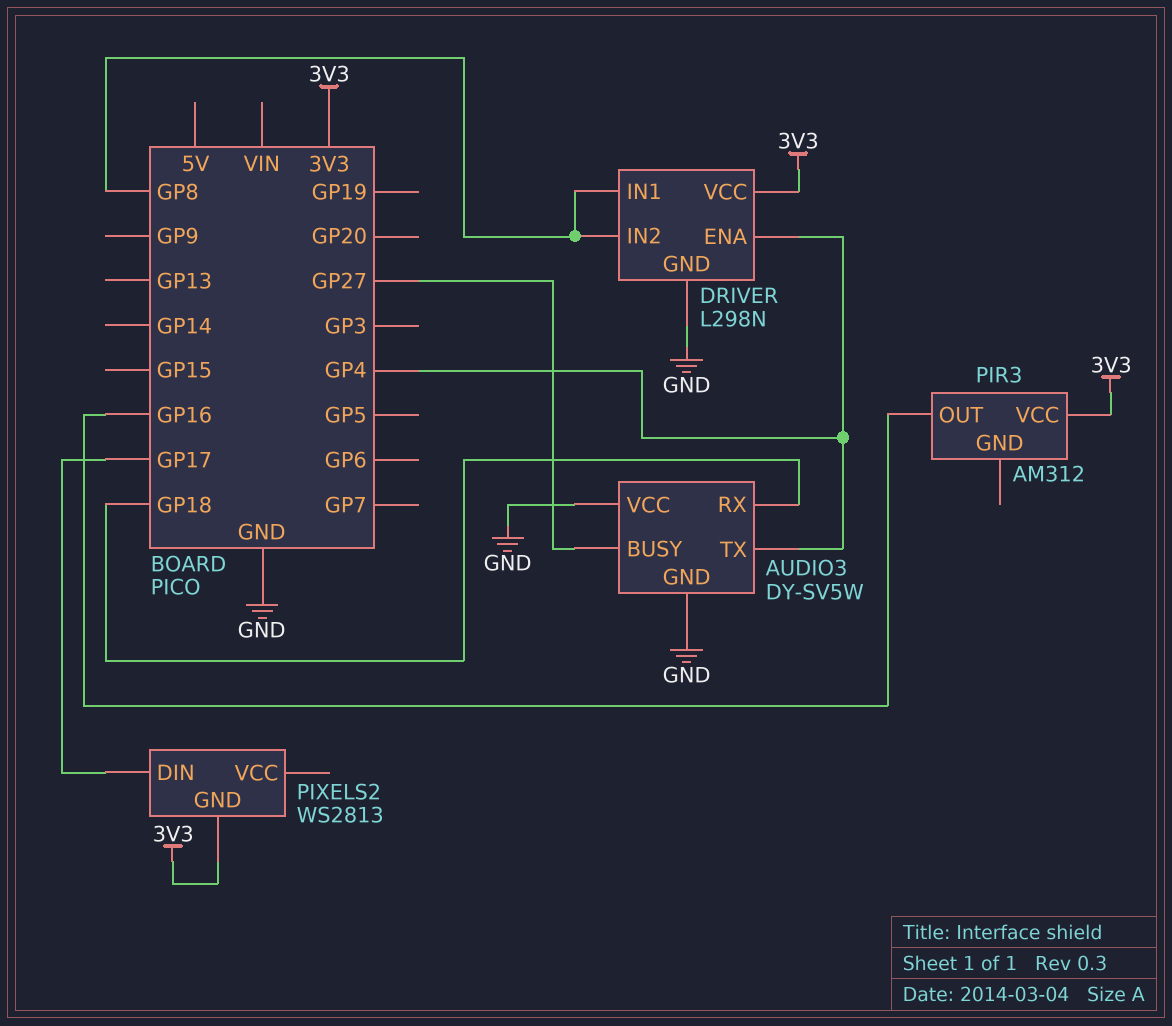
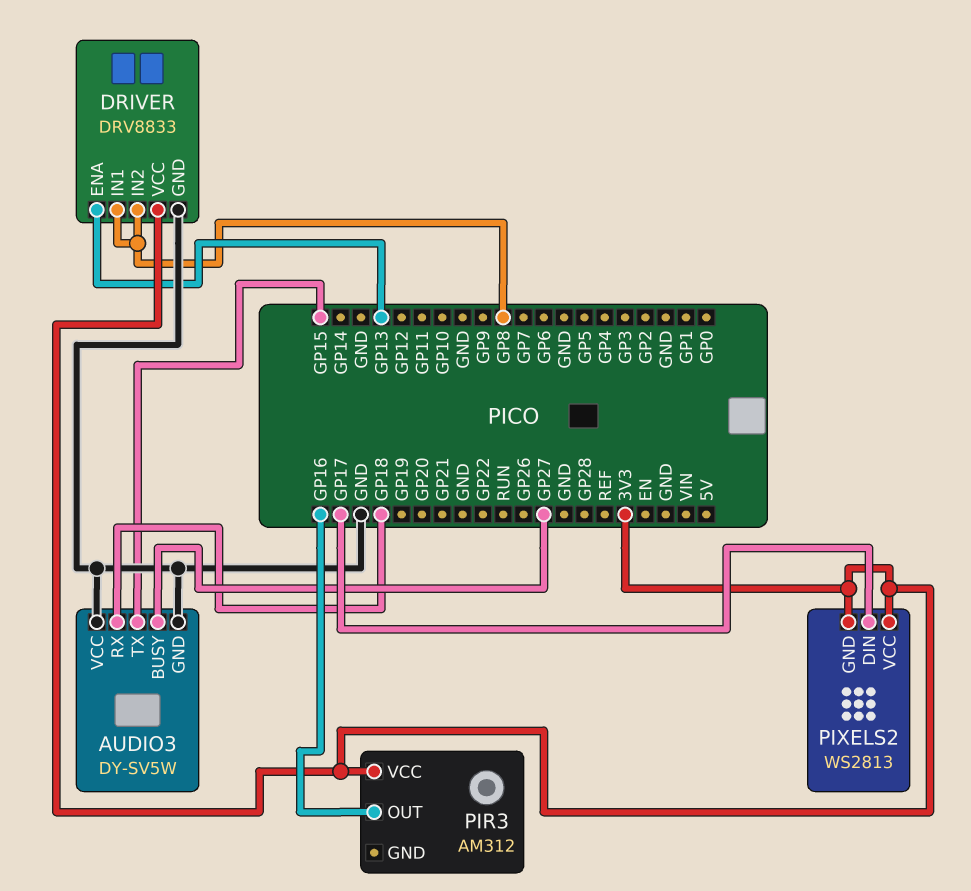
AUDIO3 pin TX: GP4 -> GP15
DRIVER: L298N -> DRV8833
DRIVER pin ENA: GP4 -> GP13
PIXELS2 pin VCC: none -> 3V3

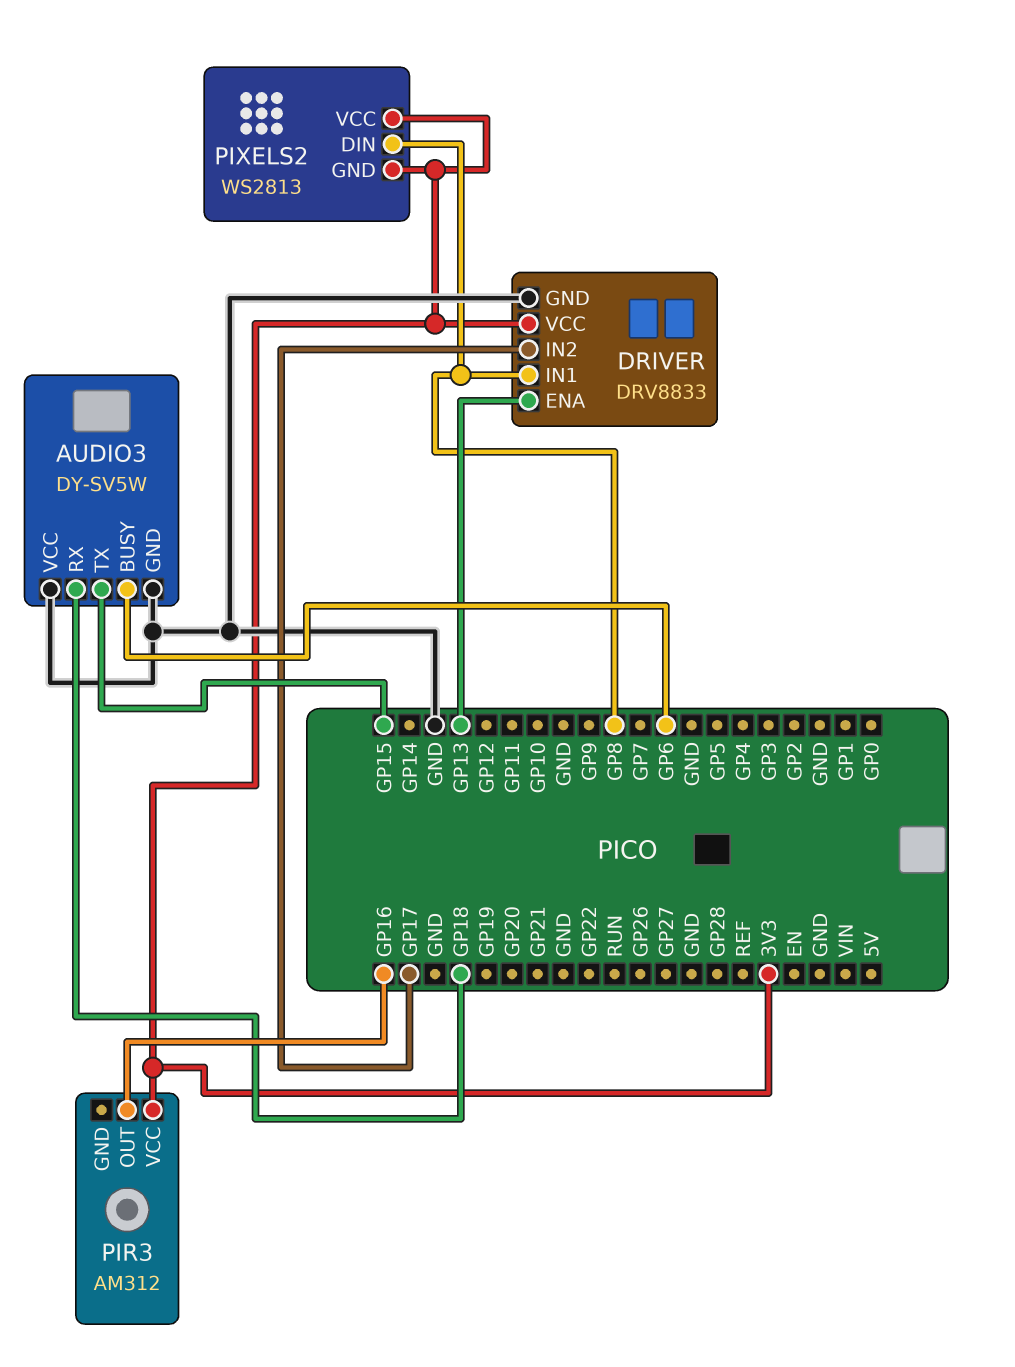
AUDIO3 pin BUSY: GP27 -> GP6
DRIVER pin IN2: GP8 -> GP17
PIXELS2 pin DIN: GP17 -> GP8

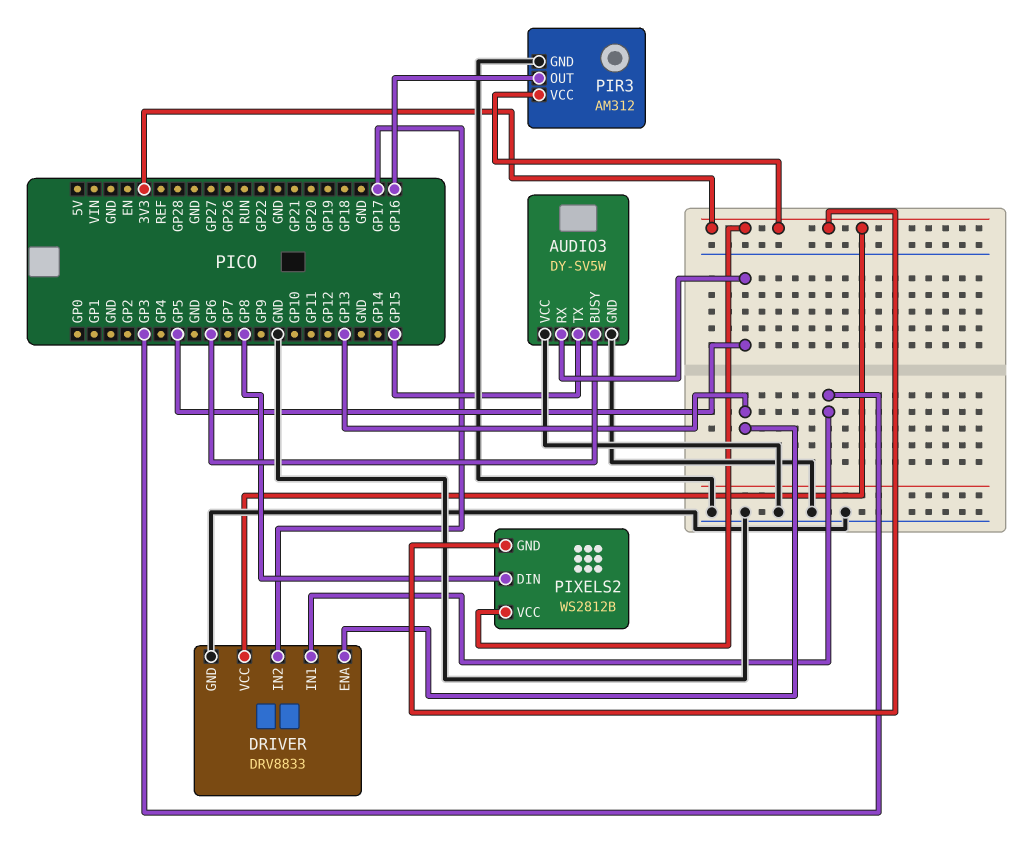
AUDIO3 pin RX: GP18 -> GP5
DRIVER pin IN1: GP8 -> GP3
PIR3 pin GND: none -> GND
PIXELS2: WS2813 -> WS2812B

